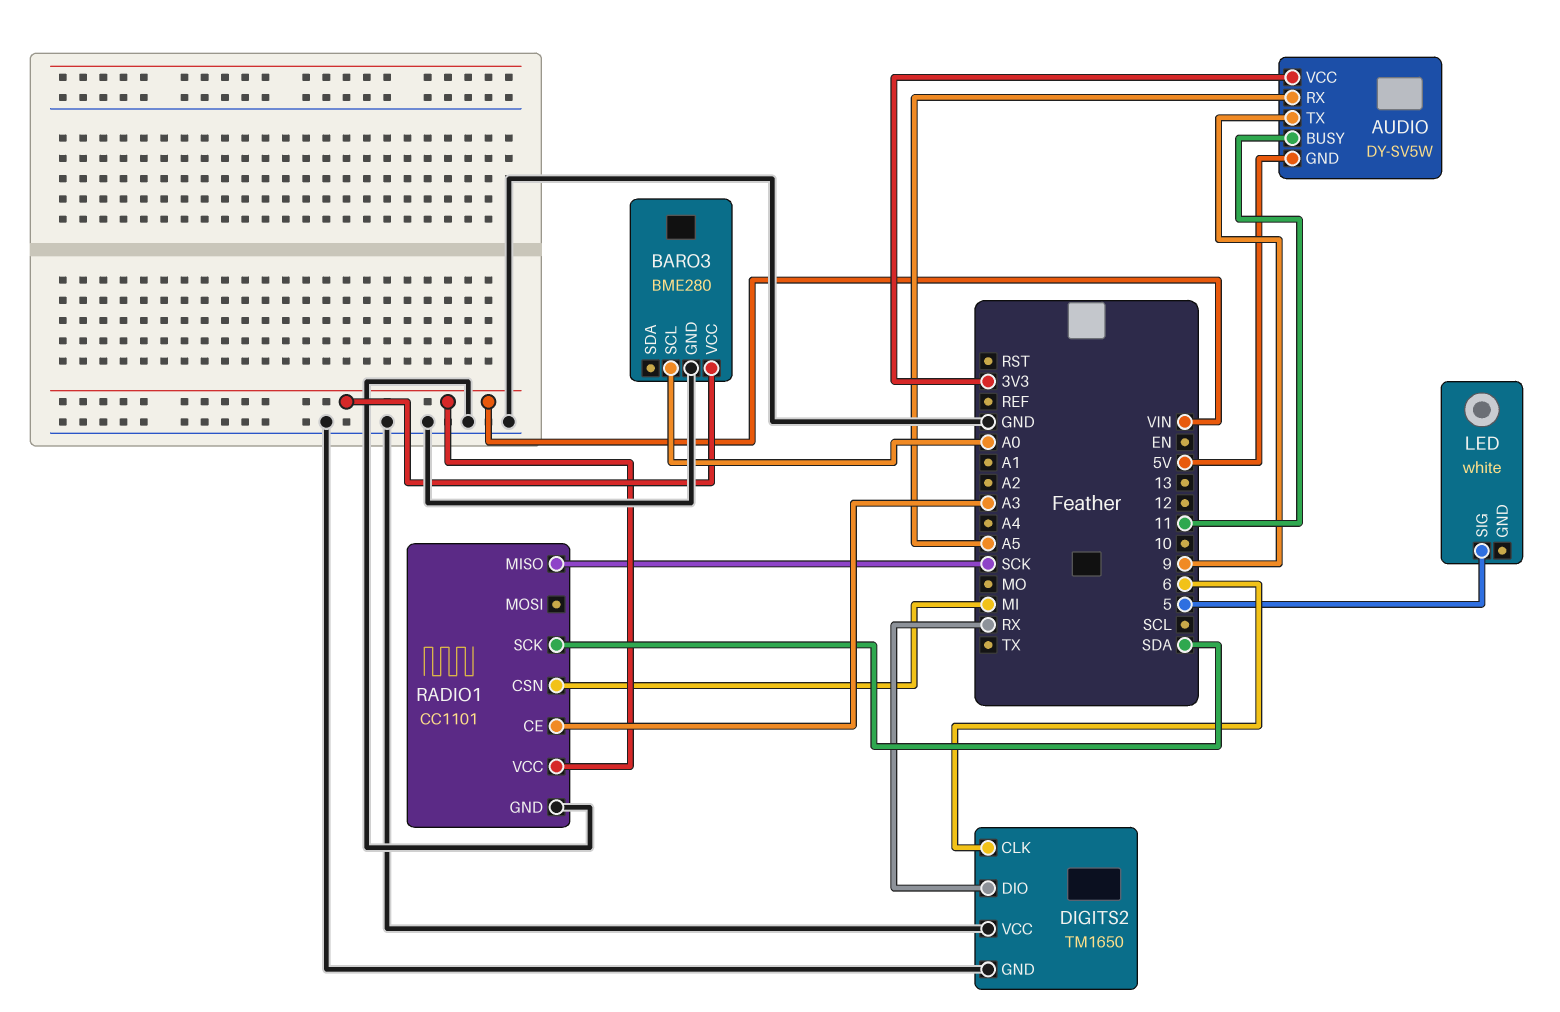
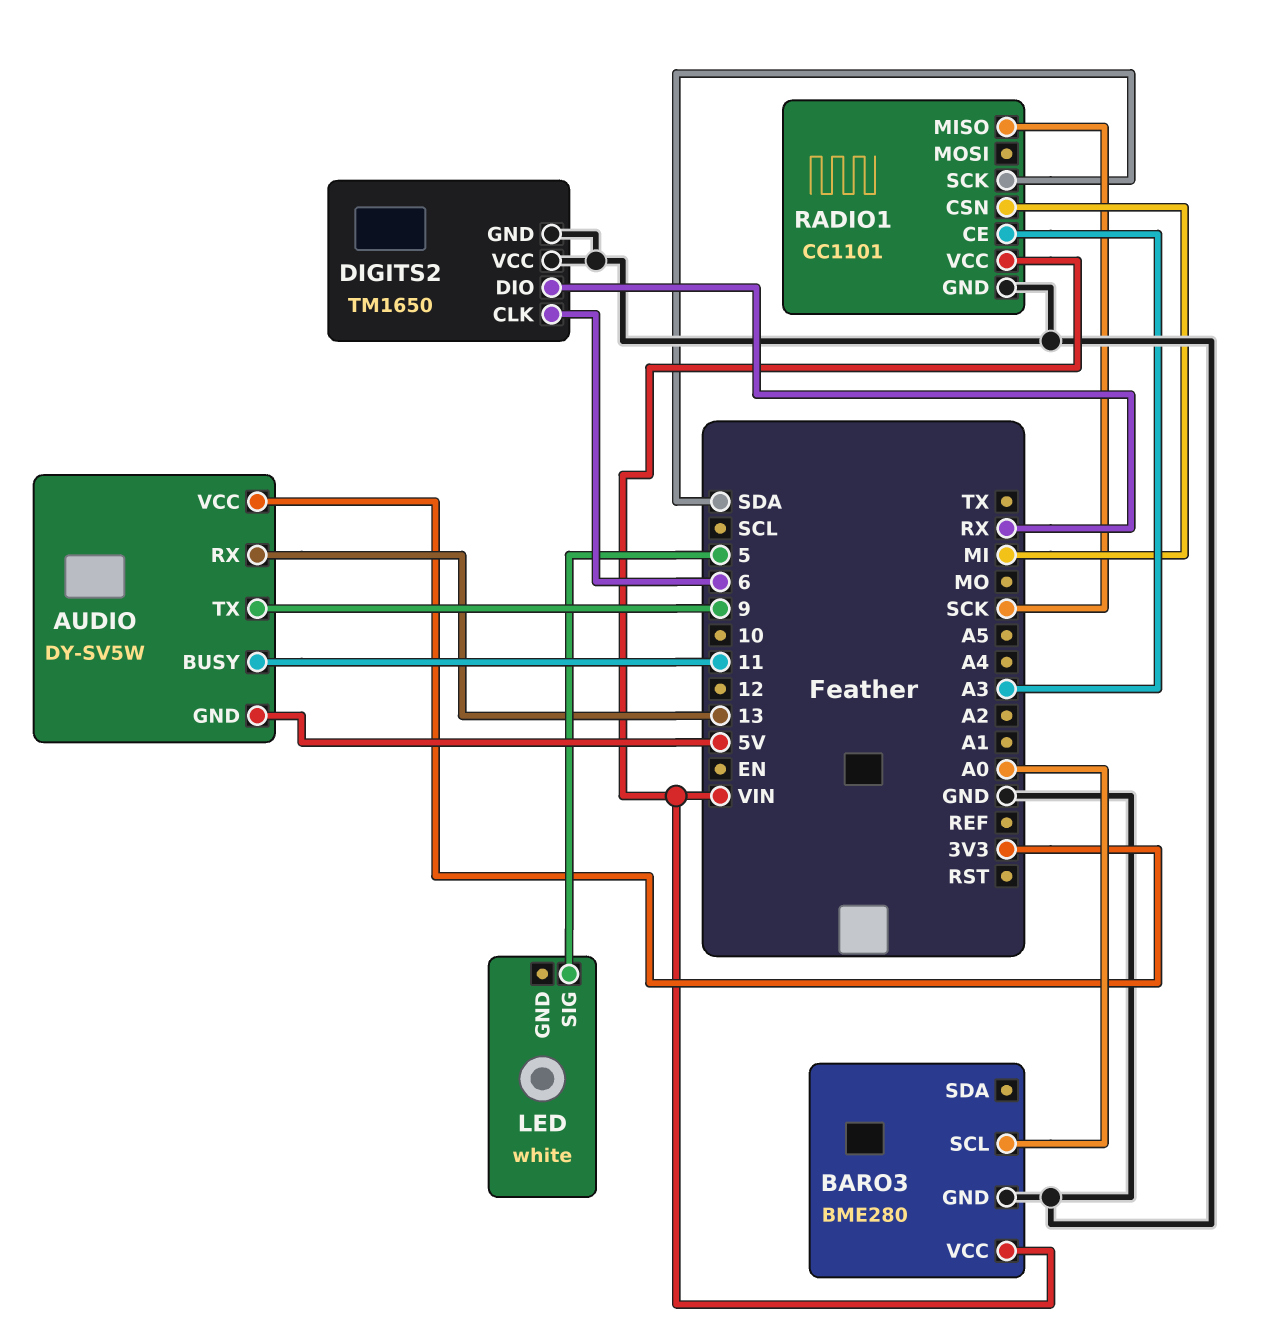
AUDIO pin RX: A5 -> 13

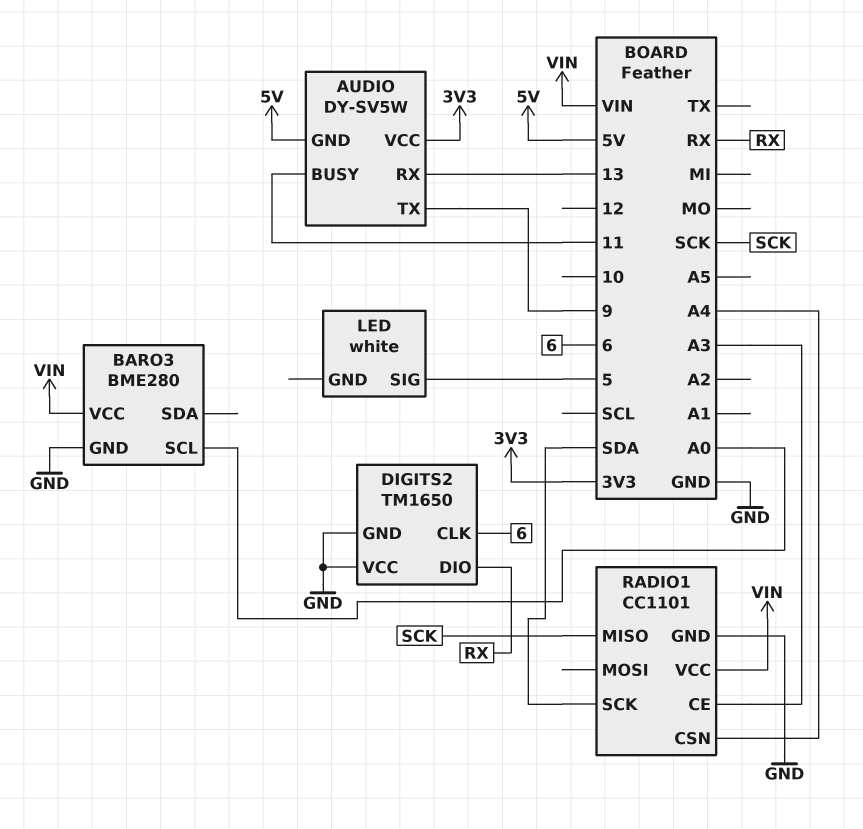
RADIO1 pin CSN: MI -> A4

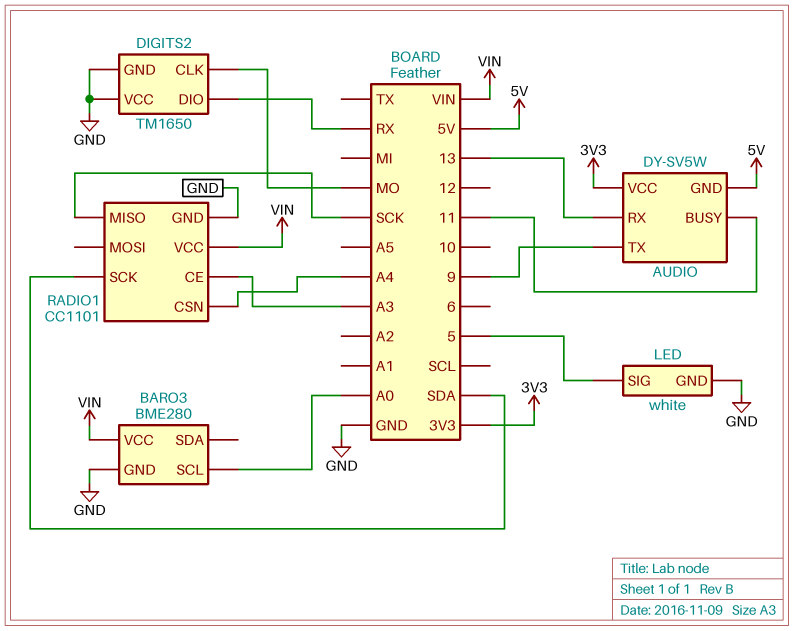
DIGITS2 pin CLK: 6 -> MO
LED pin GND: none -> GND

